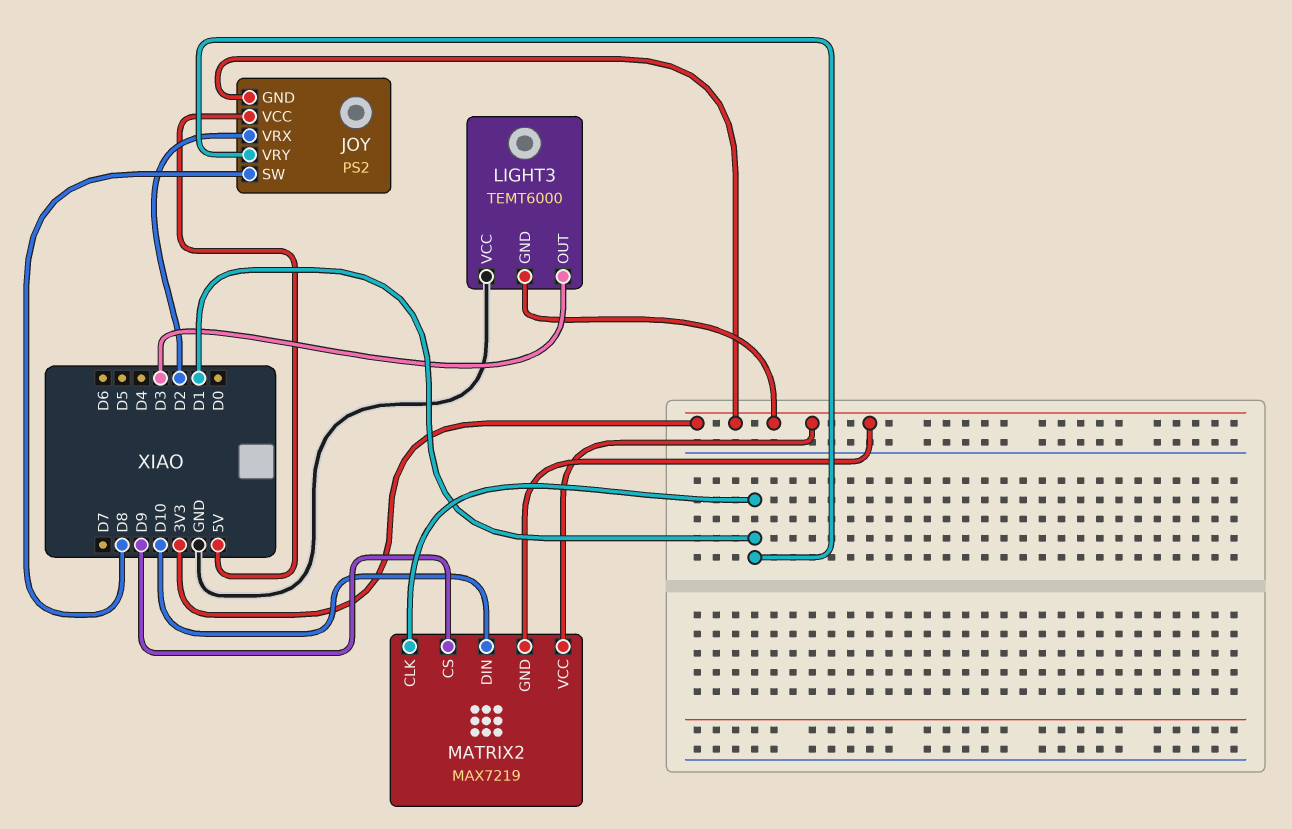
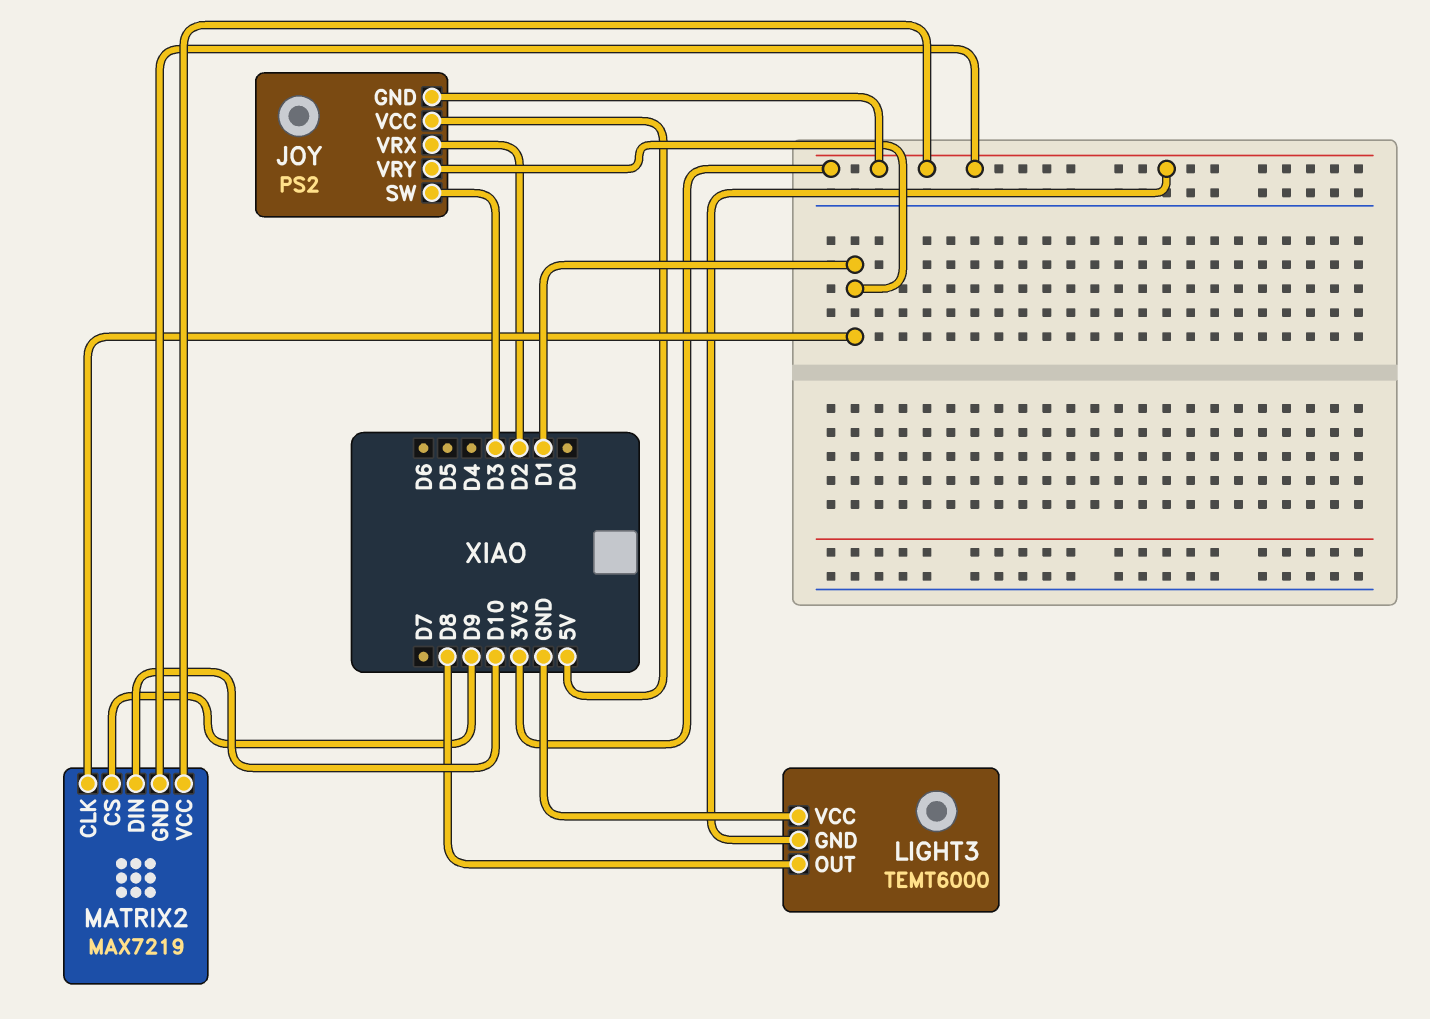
JOY pin SW: D8 -> D3
LIGHT3 pin OUT: D3 -> D8

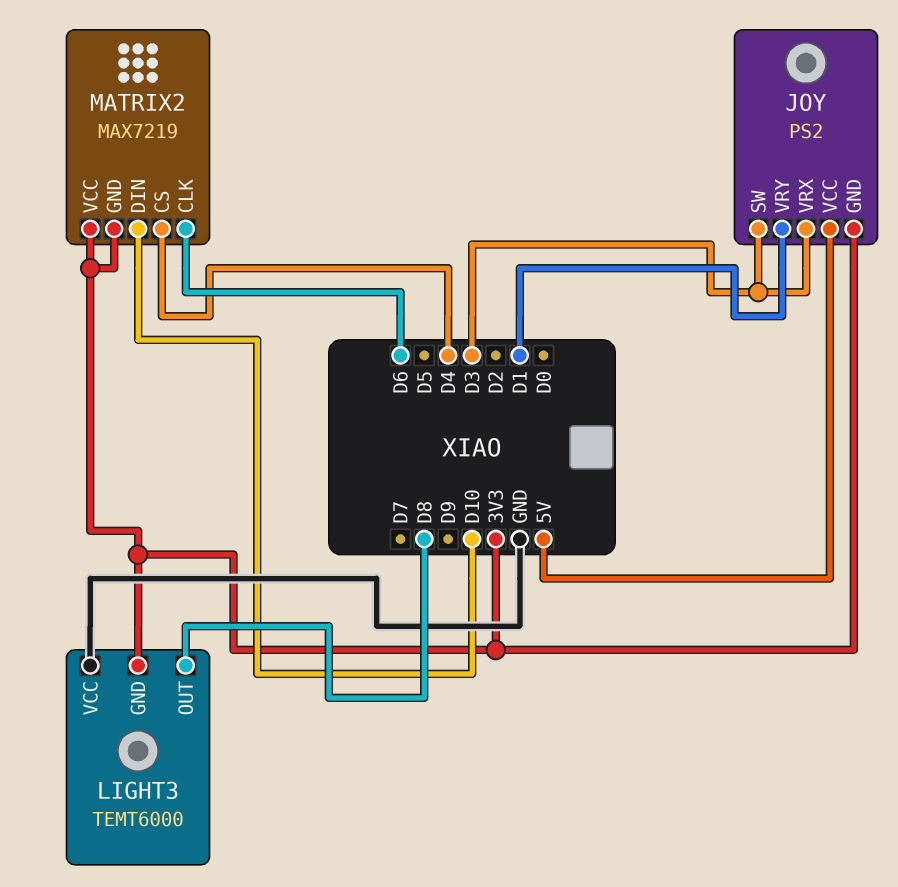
JOY pin VRX: D2 -> D3
MATRIX2 pin CLK: D1 -> D6
MATRIX2 pin CS: D9 -> D4

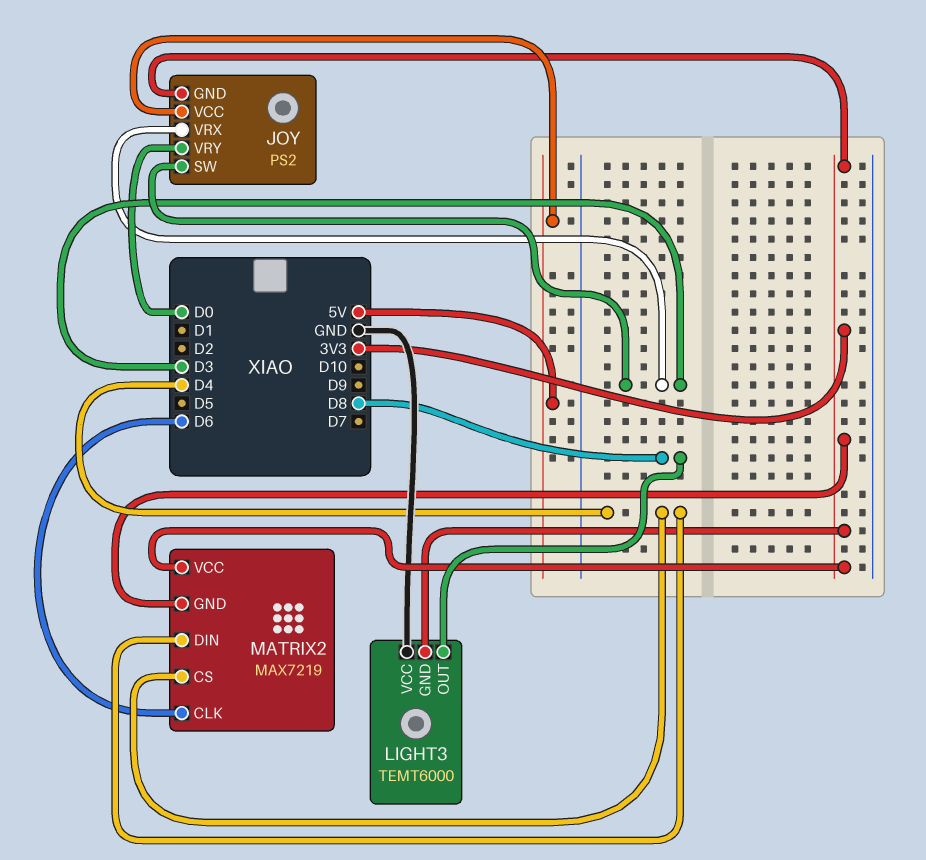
JOY pin VRY: D1 -> D0
MATRIX2 pin DIN: D10 -> D4

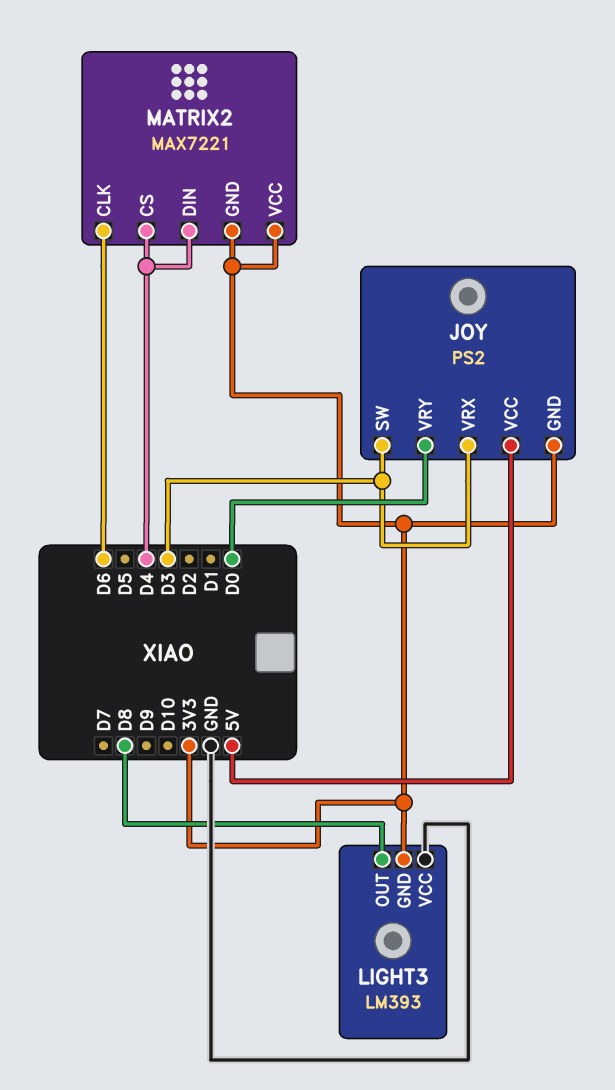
LIGHT3: TEMT6000 -> LM393
MATRIX2: MAX7219 -> MAX7221

